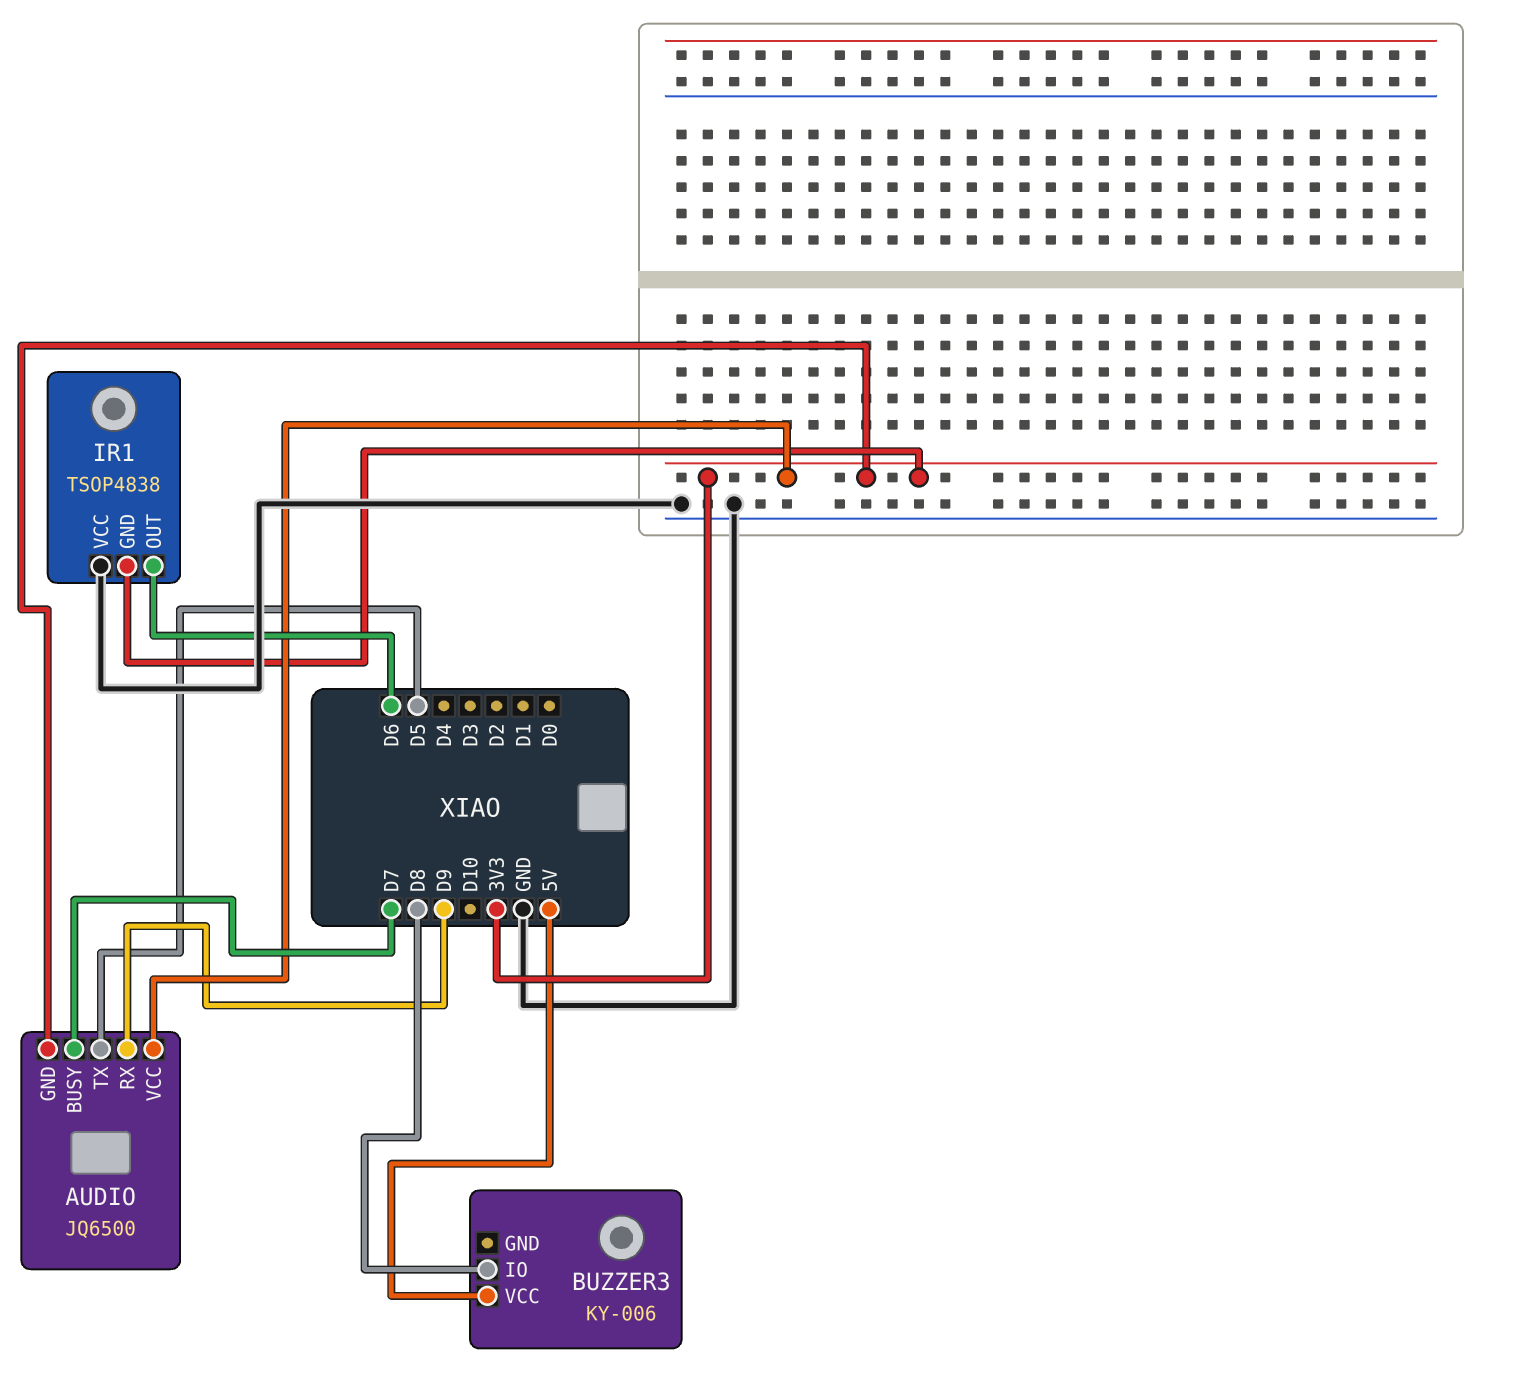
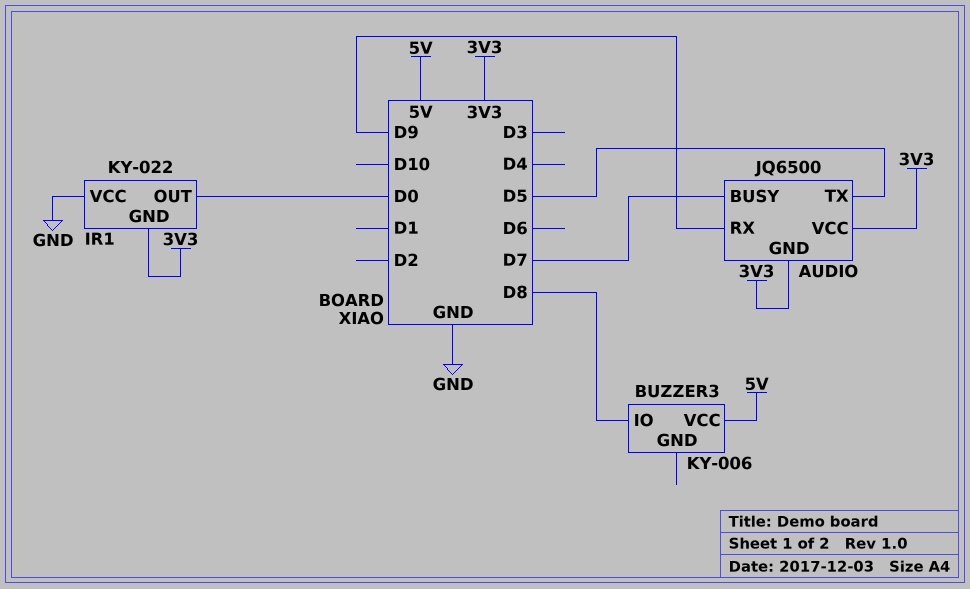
IR1: TSOP4838 -> KY-022
IR1 pin OUT: D6 -> D0

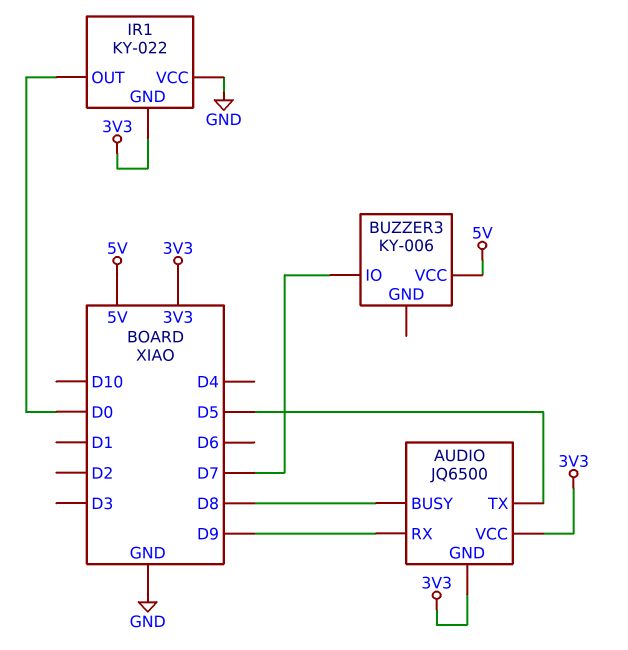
AUDIO pin BUSY: D7 -> D8
BUZZER3 pin IO: D8 -> D7

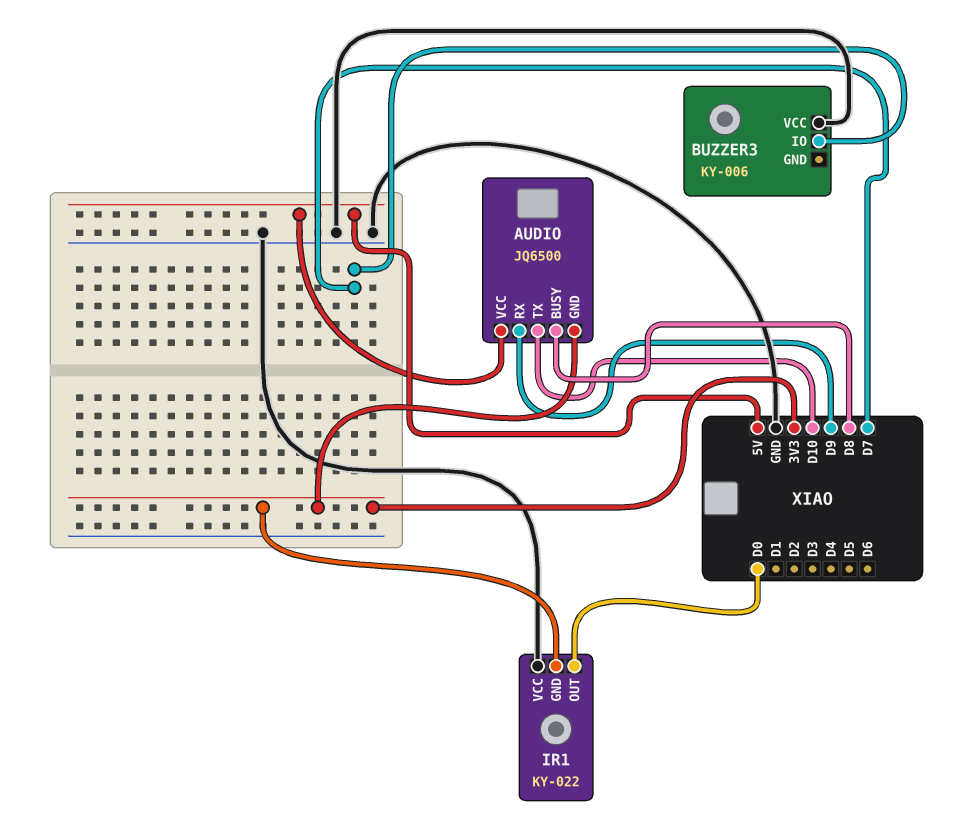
AUDIO pin TX: D5 -> D10
AUDIO pin VCC: 3V3 -> 5V
BUZZER3 pin VCC: 5V -> GND

